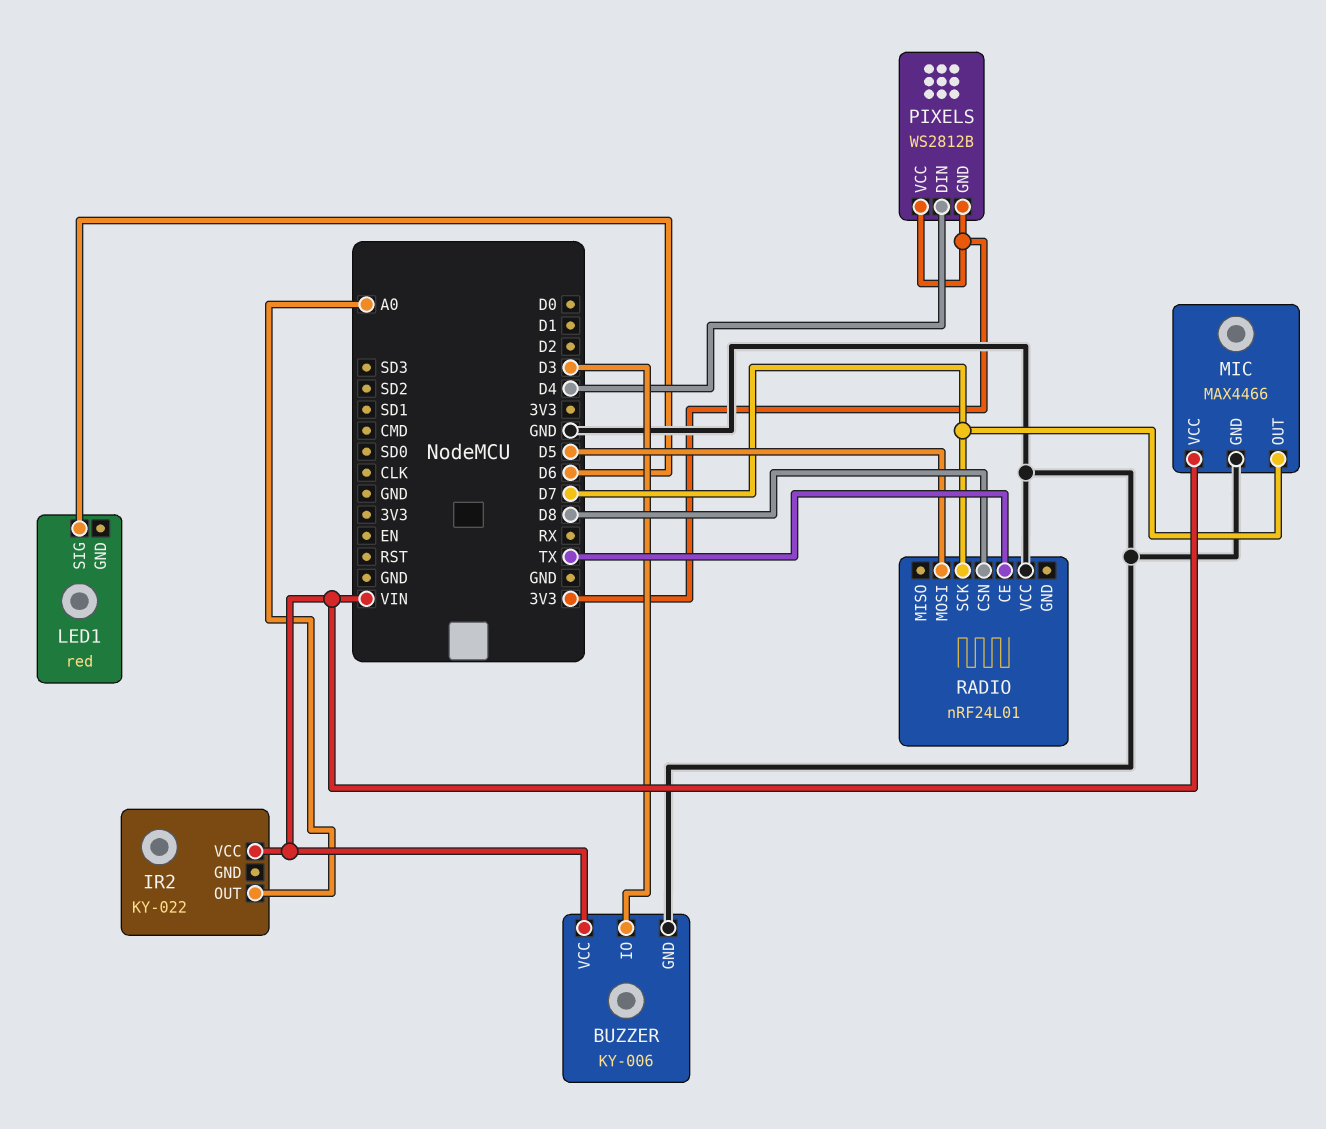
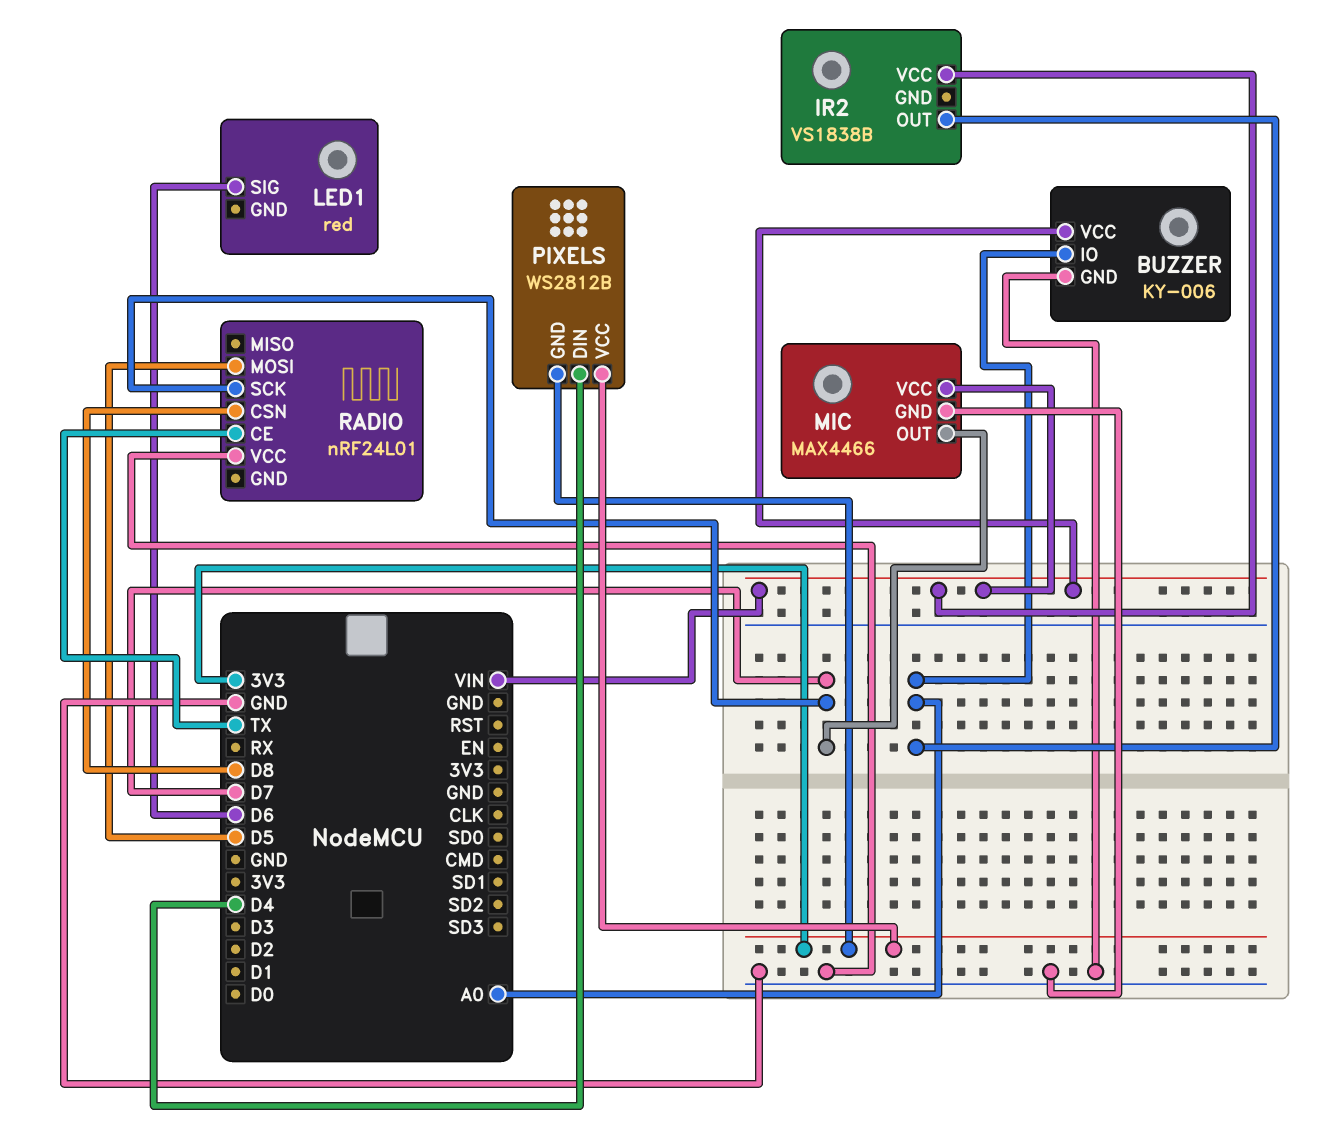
BUZZER pin IO: D3 -> A0
IR2: KY-022 -> VS1838B

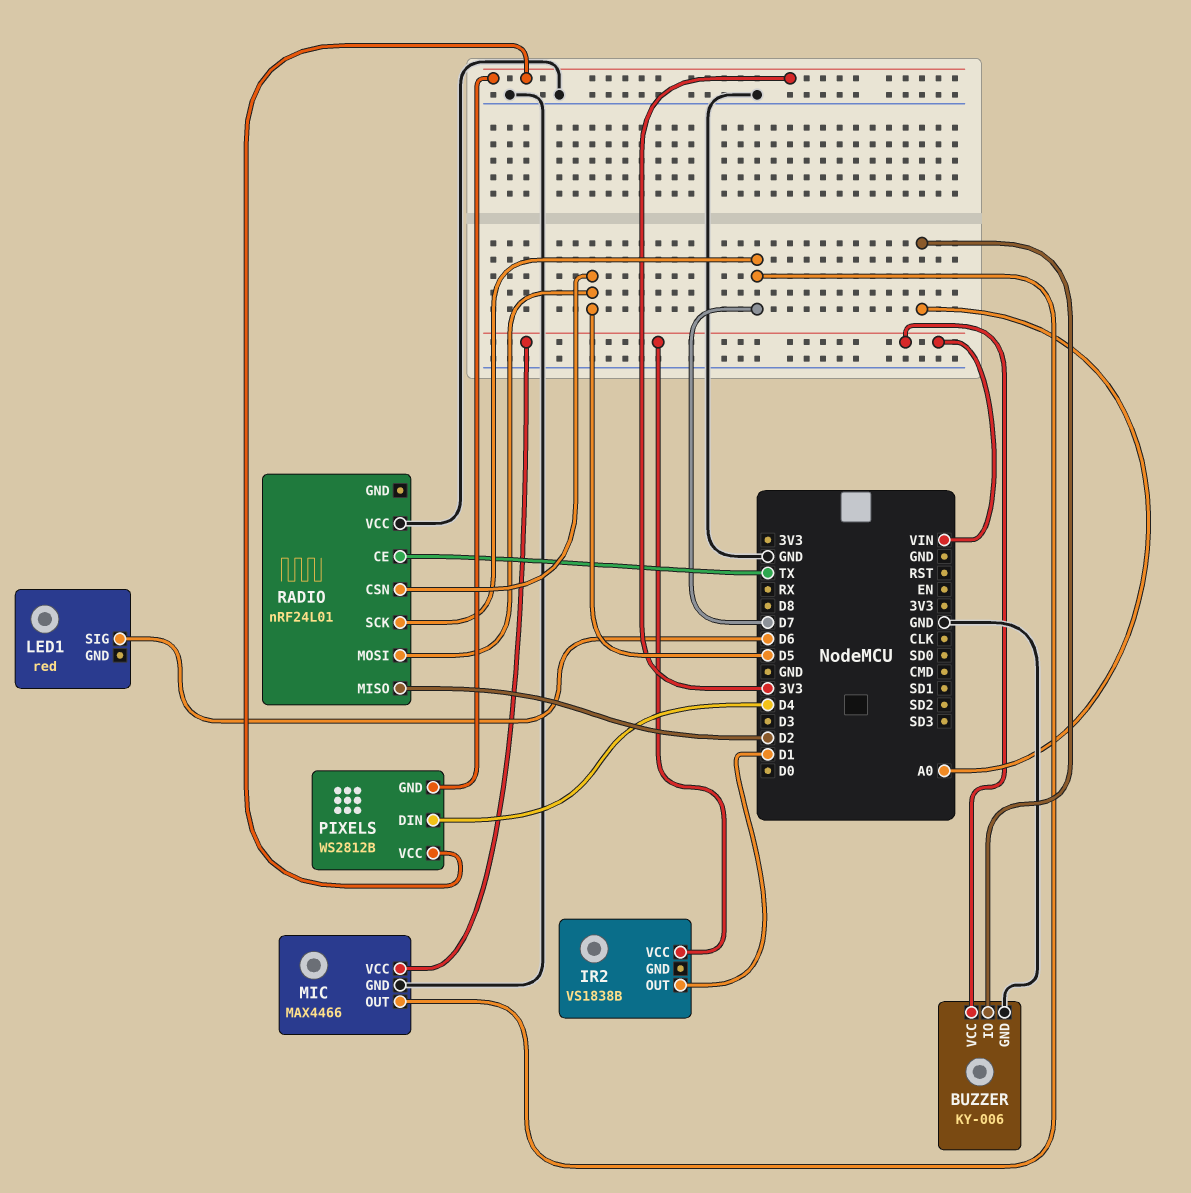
IR2 pin OUT: A0 -> D1
RADIO pin CSN: D8 -> D5
RADIO pin MISO: none -> D2

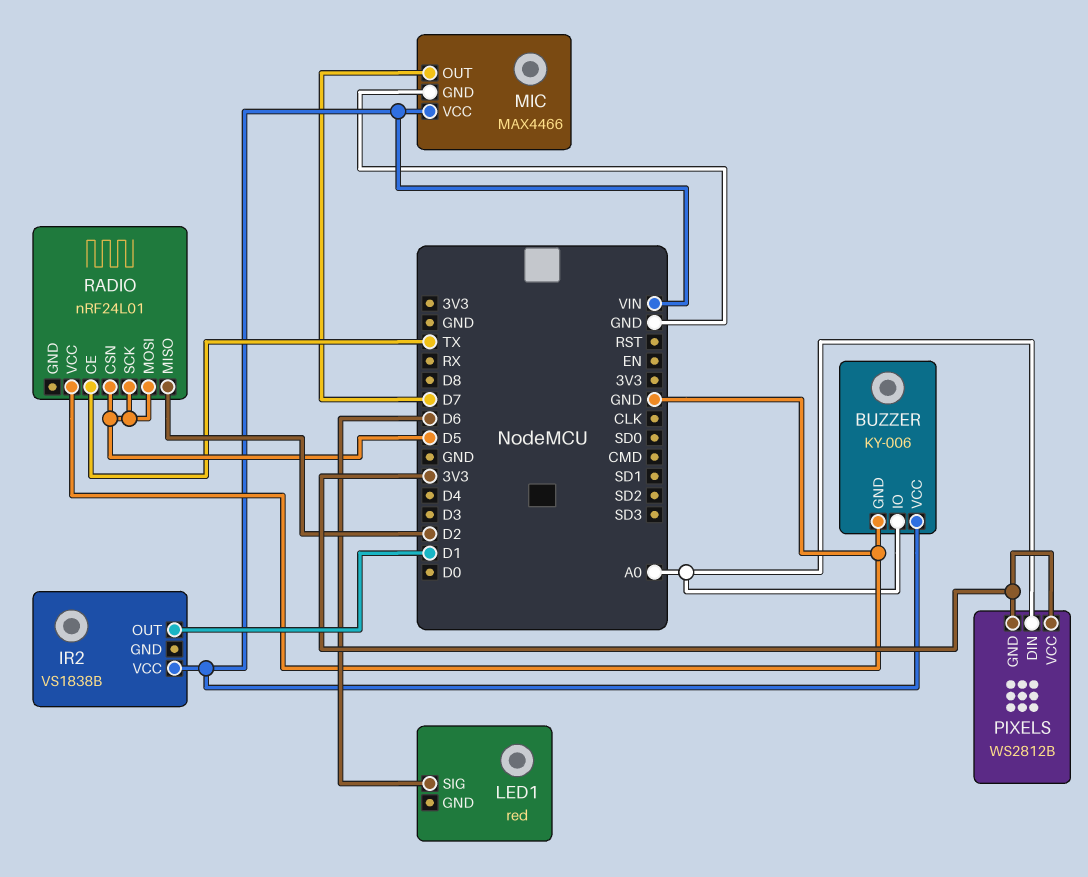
PIXELS pin DIN: D4 -> A0
RADIO pin SCK: D7 -> D5

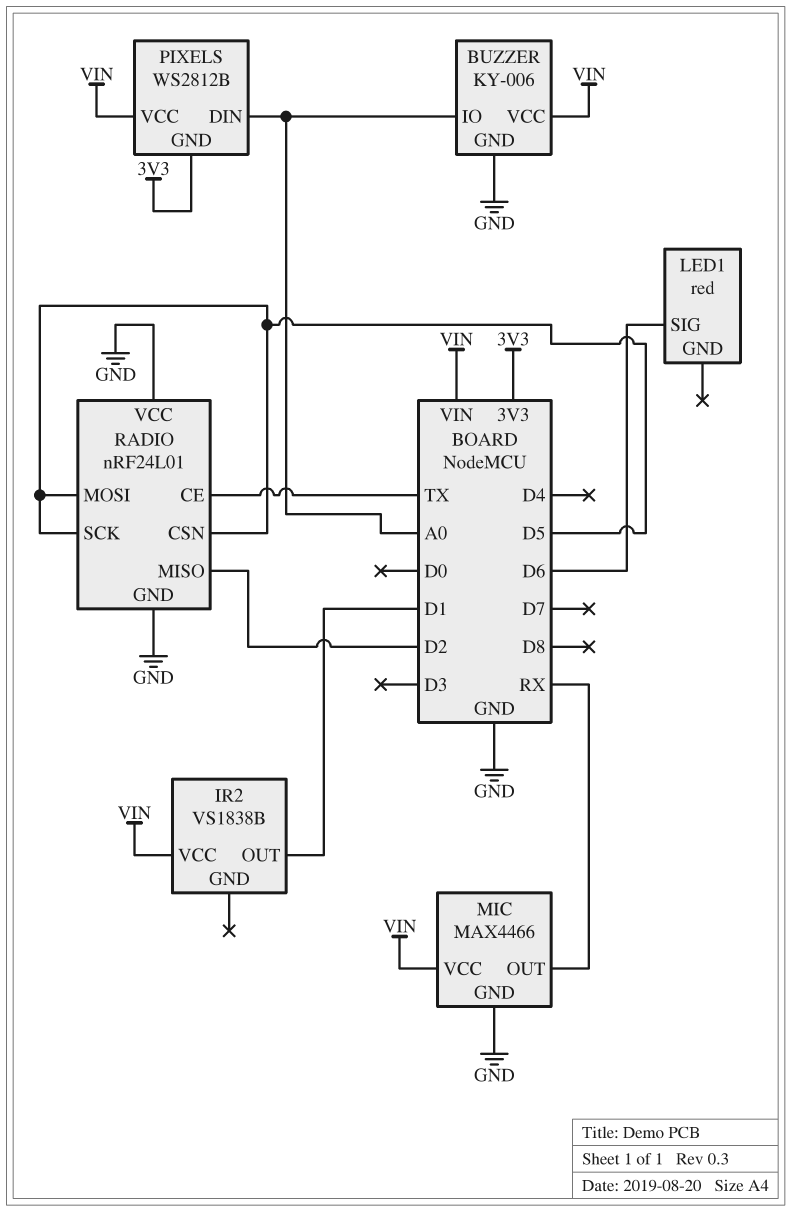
MIC pin OUT: D7 -> RX
PIXELS pin VCC: 3V3 -> VIN
RADIO pin GND: none -> GND

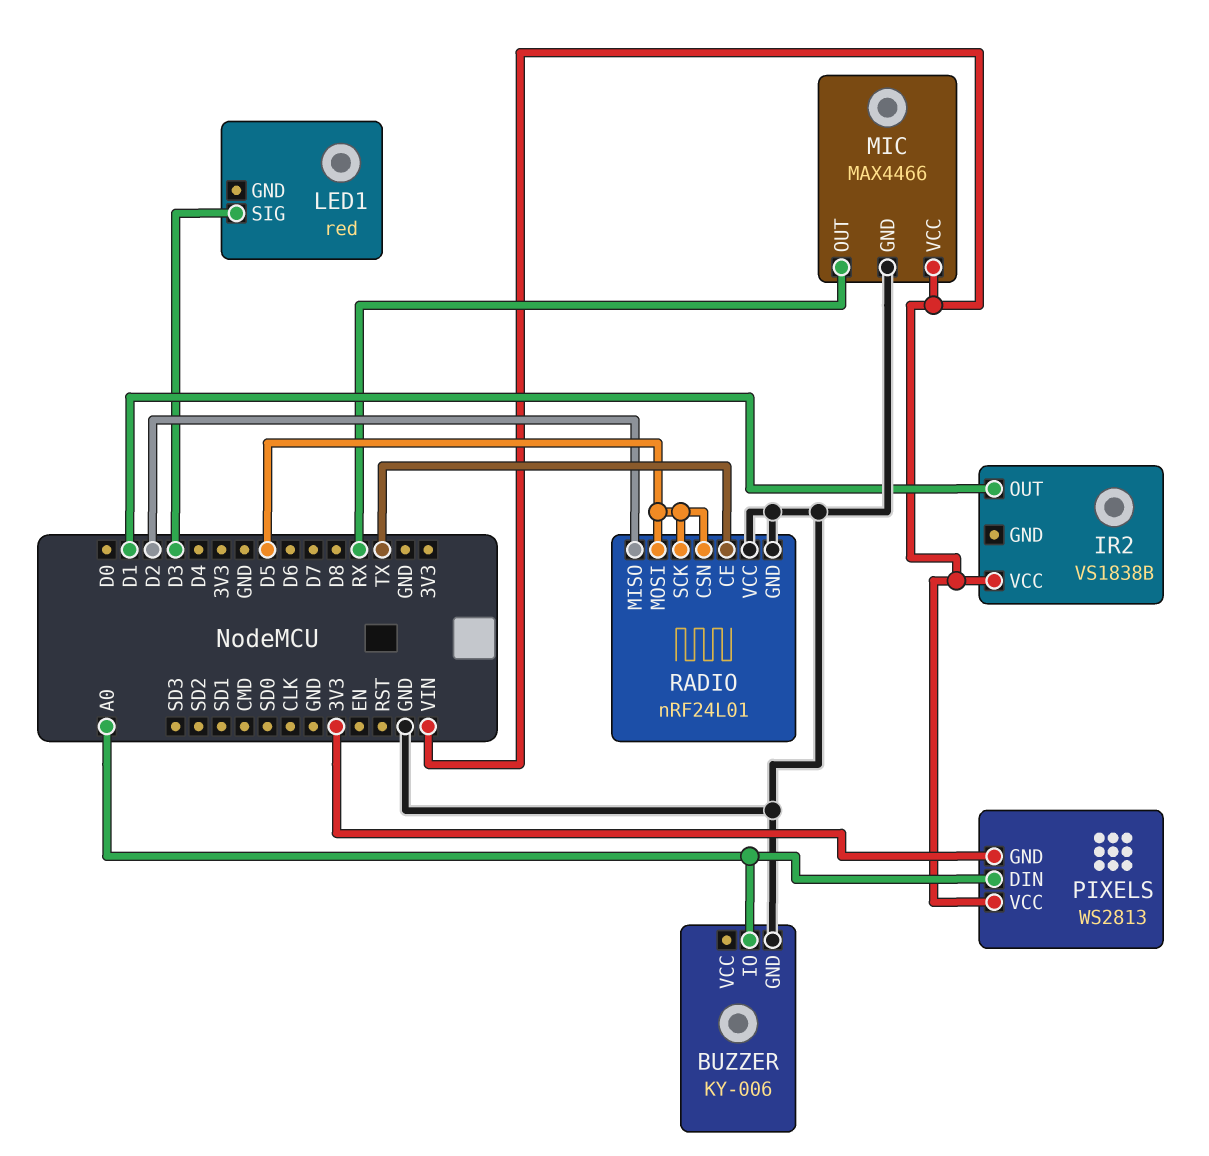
BUZZER pin VCC: VIN -> none
LED1 pin SIG: D6 -> D3
PIXELS: WS2812B -> WS2813

